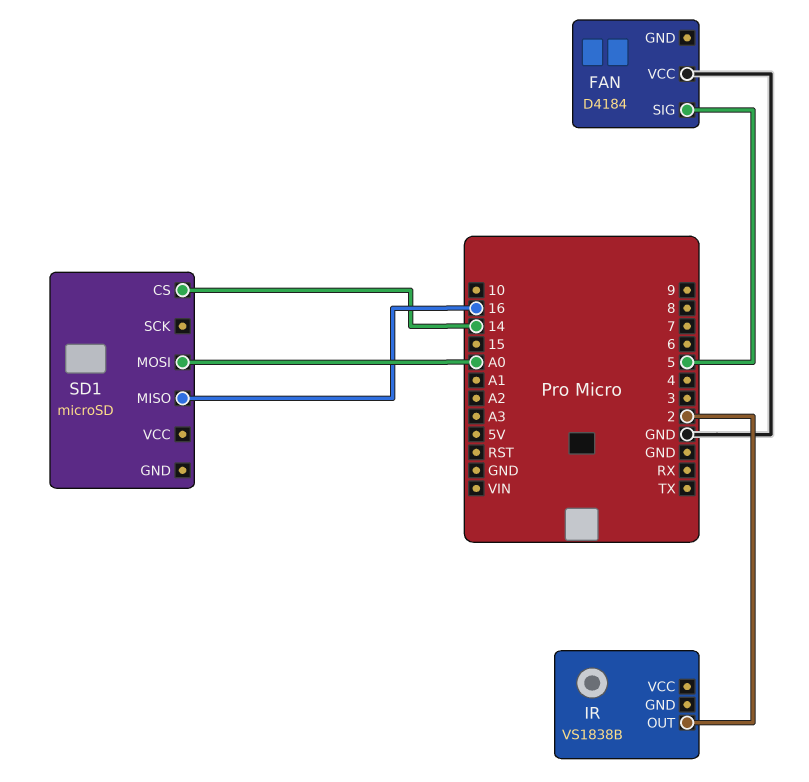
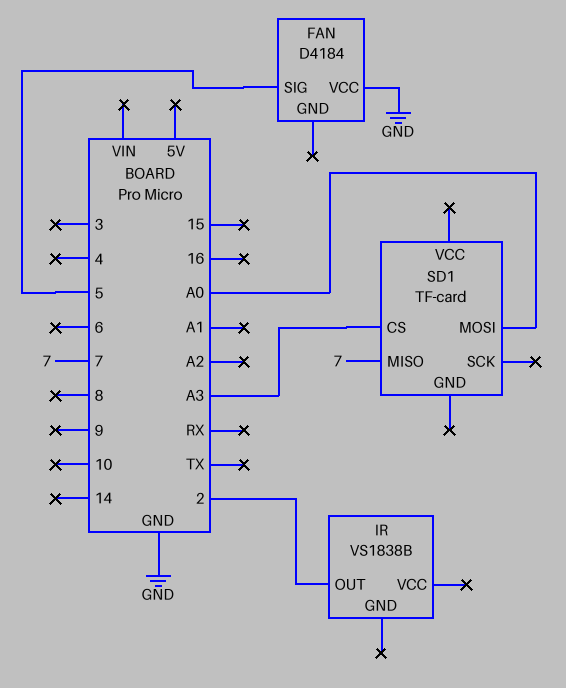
SD1: microSD -> TF-card
SD1 pin CS: 14 -> A3
SD1 pin MISO: 16 -> 7

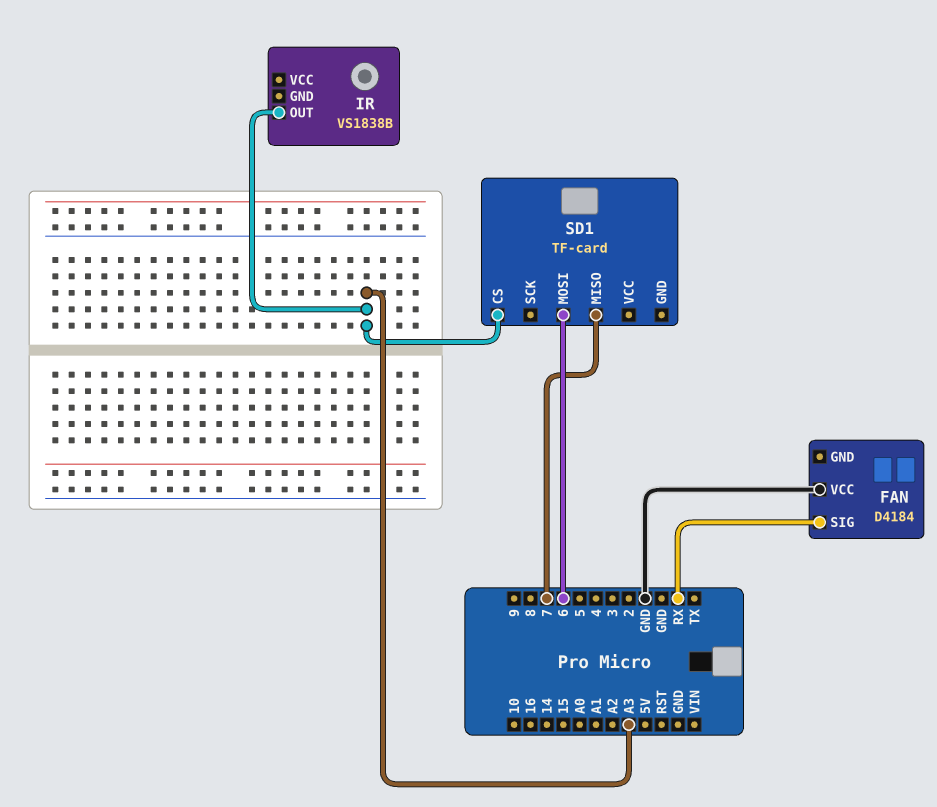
FAN pin SIG: 5 -> RX
IR pin OUT: 2 -> A3
SD1 pin MOSI: A0 -> 6

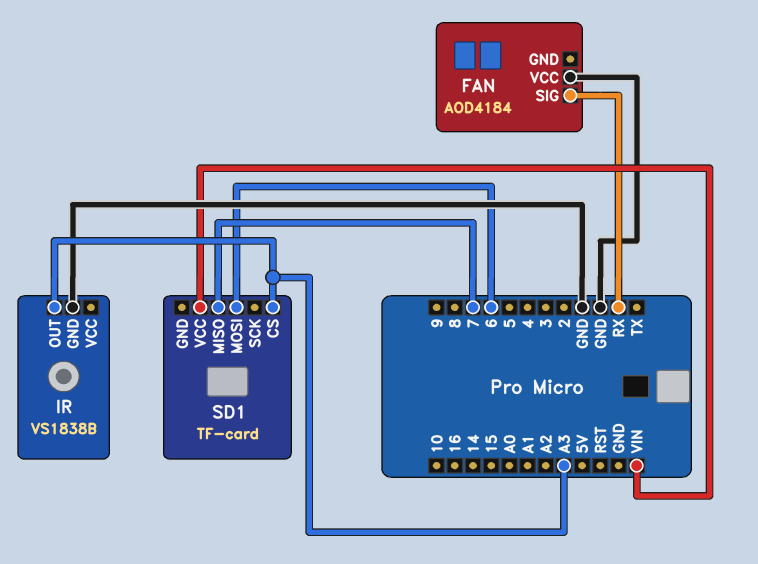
FAN: D4184 -> AOD4184
IR pin GND: none -> GND
SD1 pin VCC: none -> VIN

